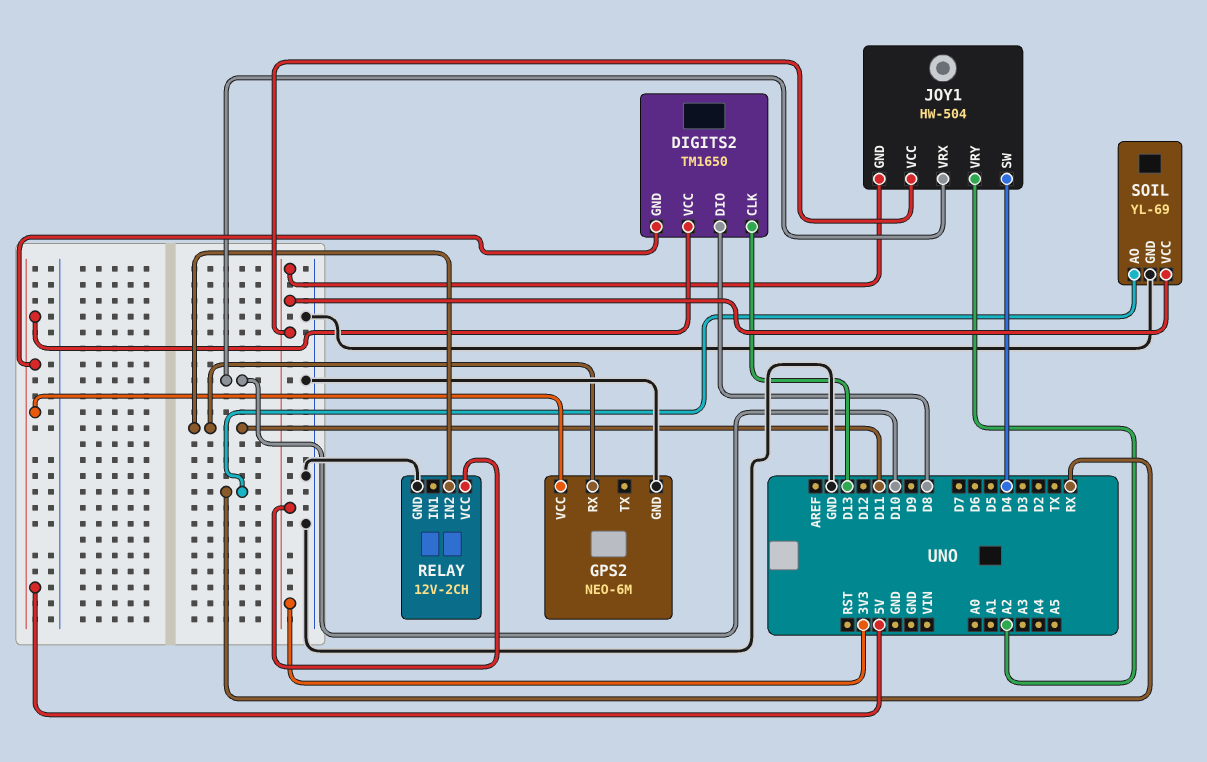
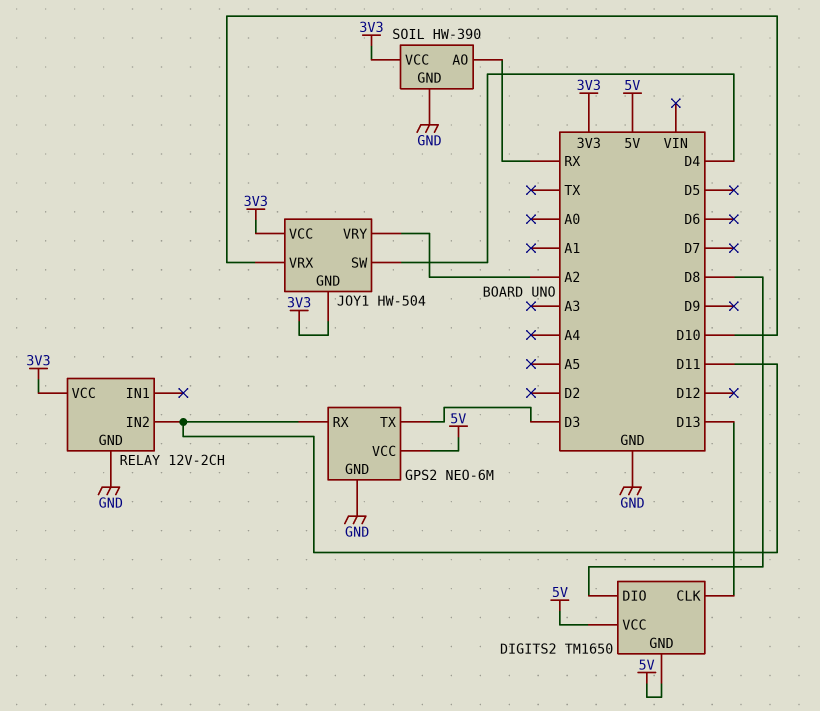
GPS2 pin TX: none -> D3
SOIL: YL-69 -> HW-390

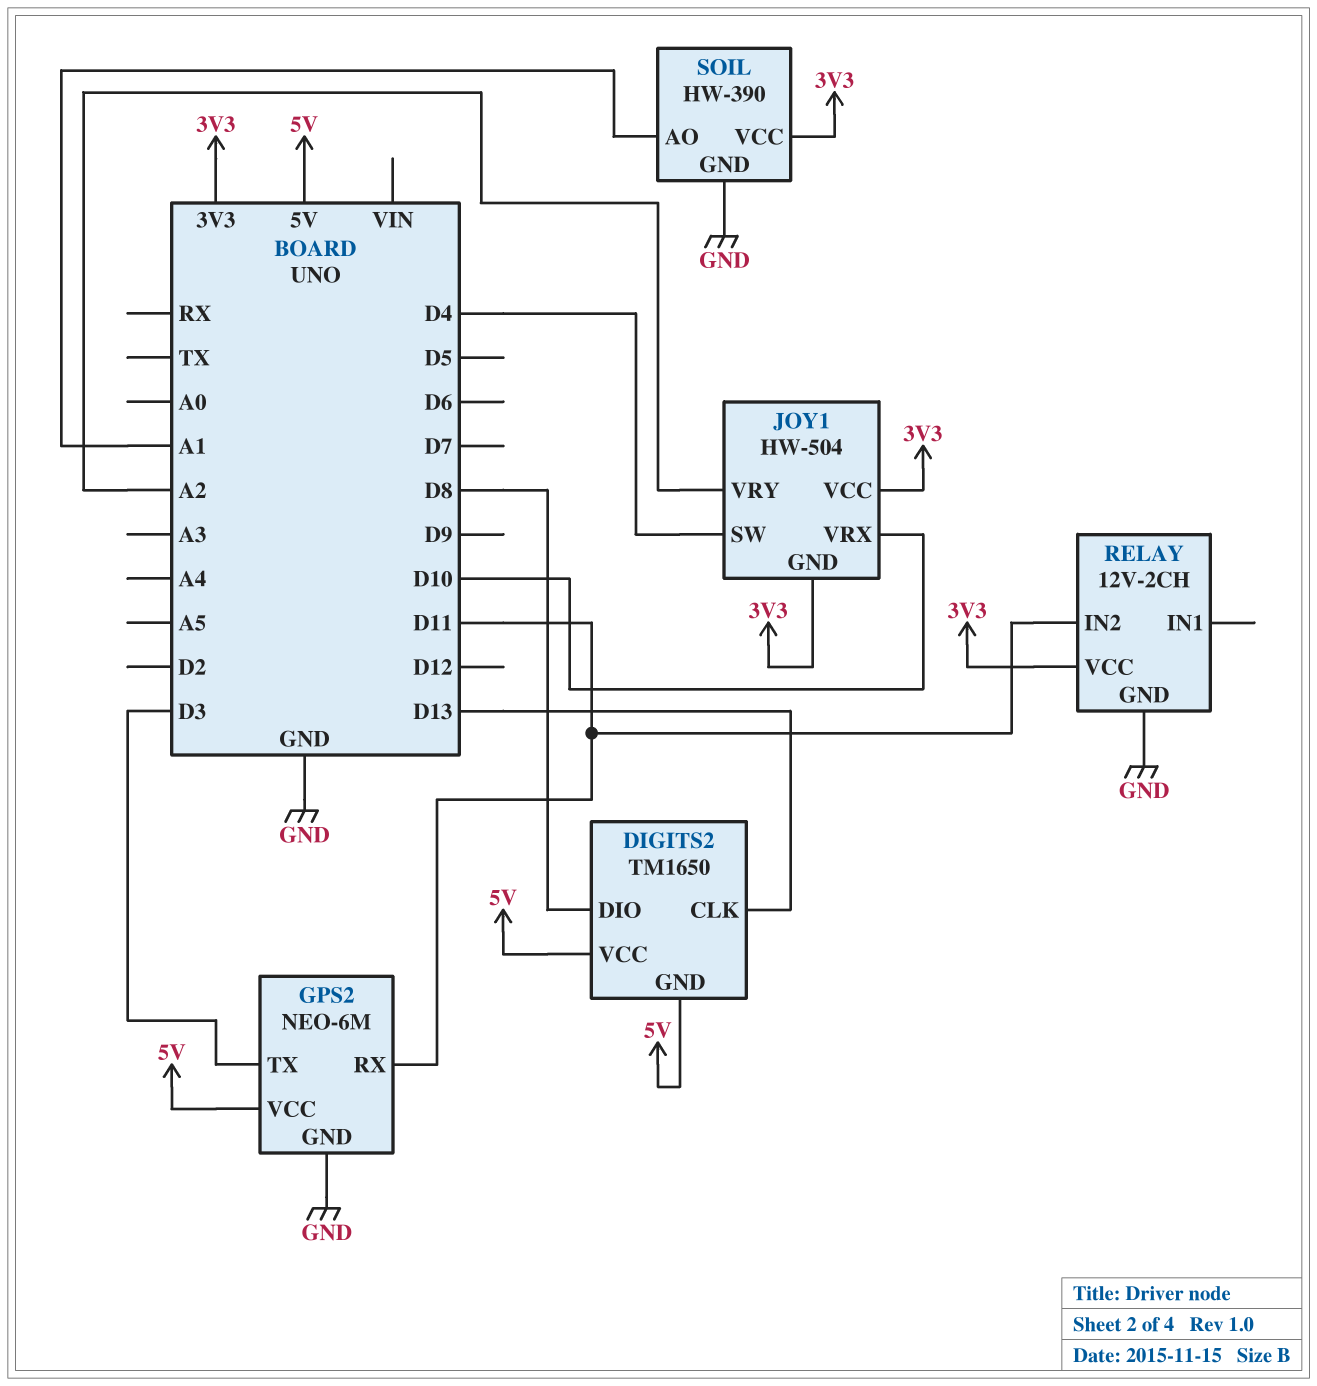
SOIL pin AO: RX -> A1

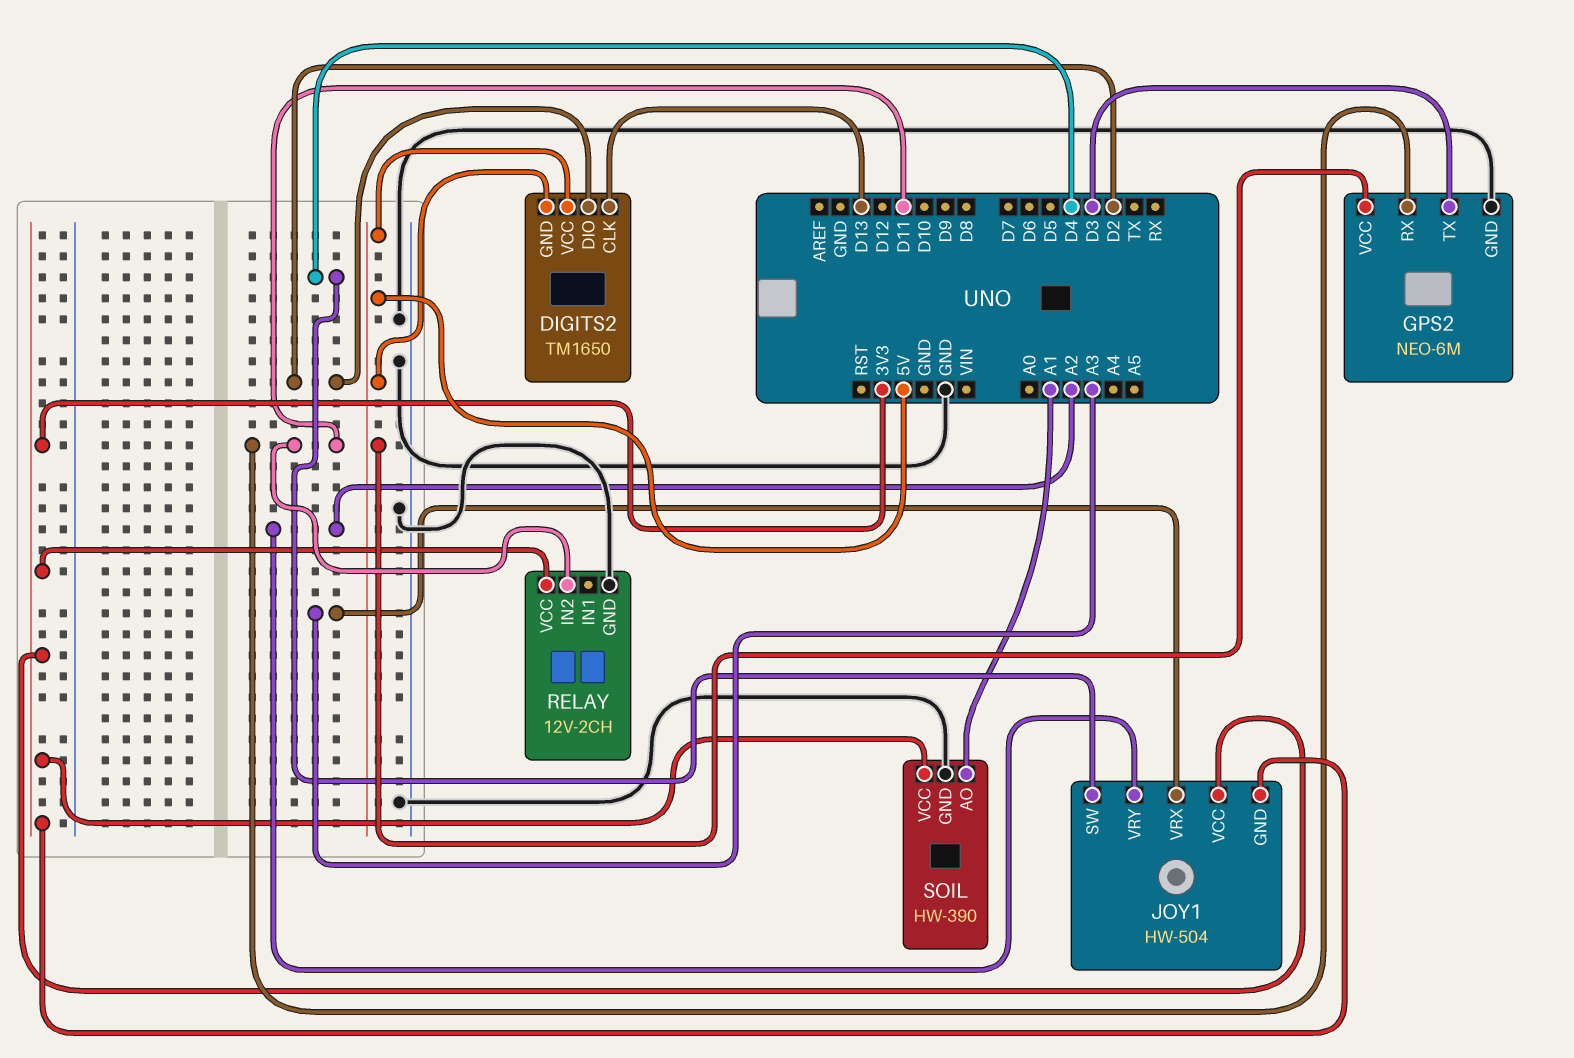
DIGITS2 pin DIO: D8 -> D2
JOY1 pin VRX: D10 -> A3

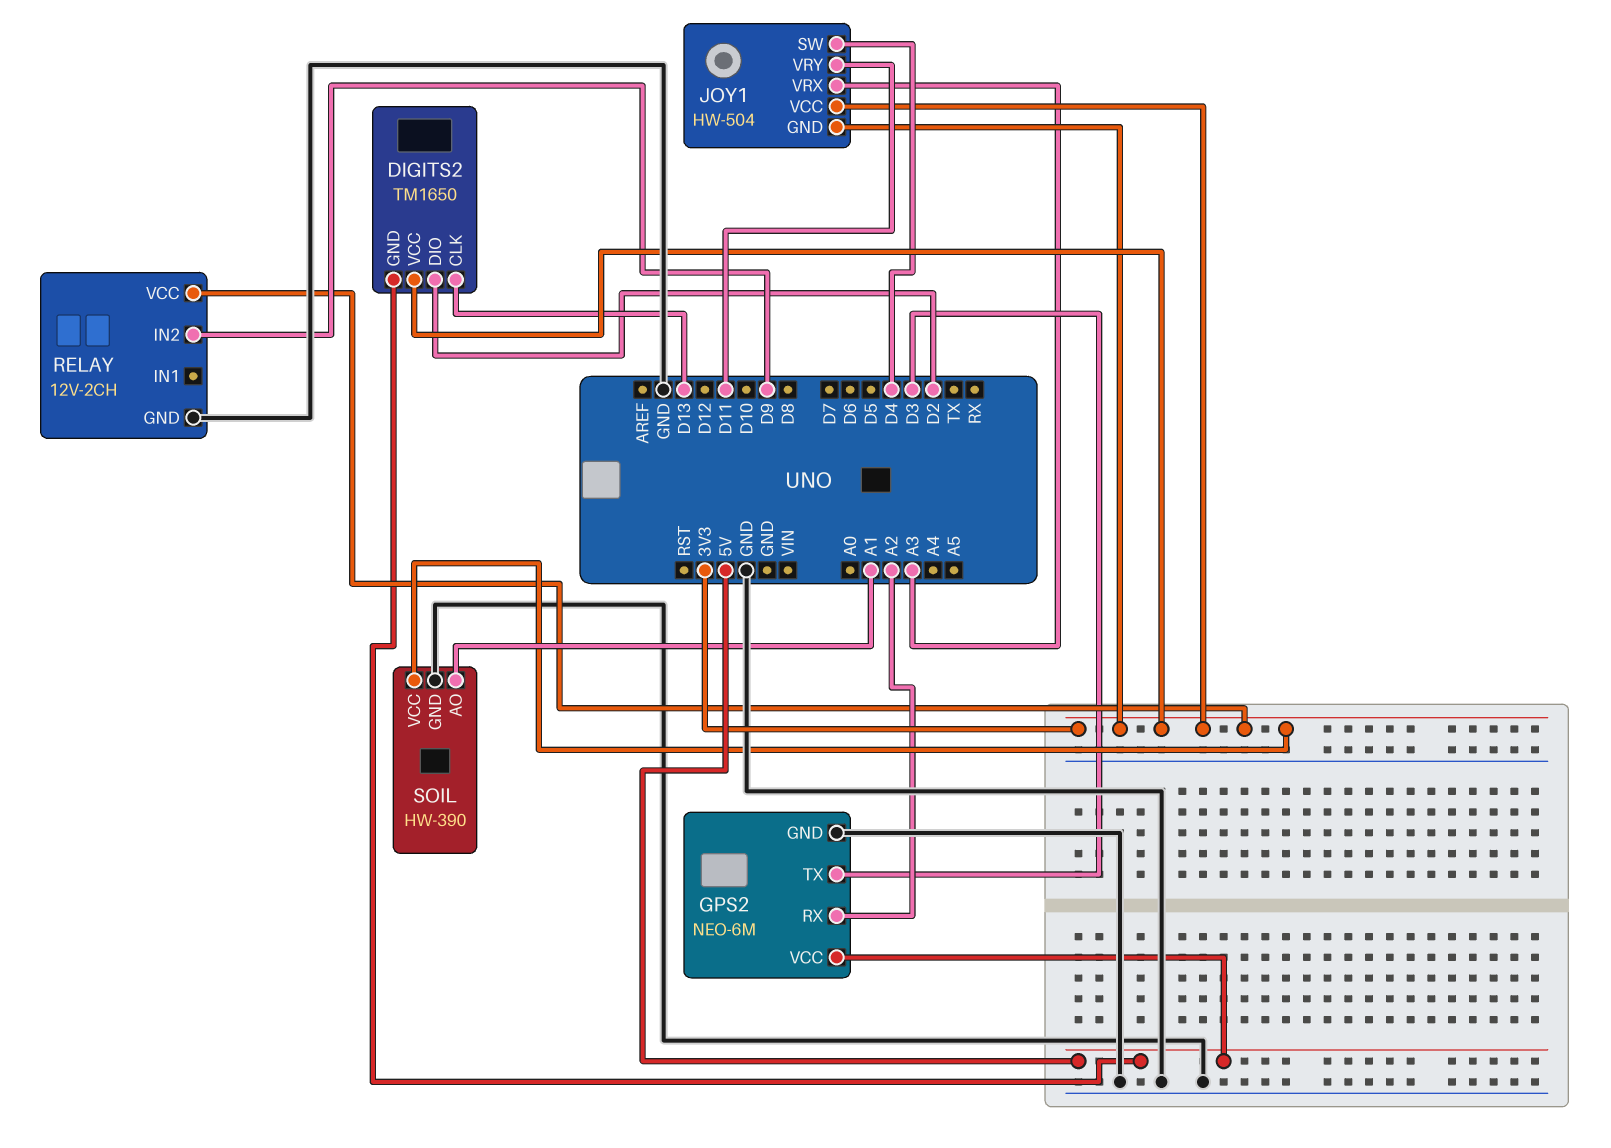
DIGITS2 pin VCC: 5V -> 3V3
GPS2 pin RX: D11 -> A2
JOY1 pin VRY: A2 -> D11
RELAY pin IN2: D11 -> D9

